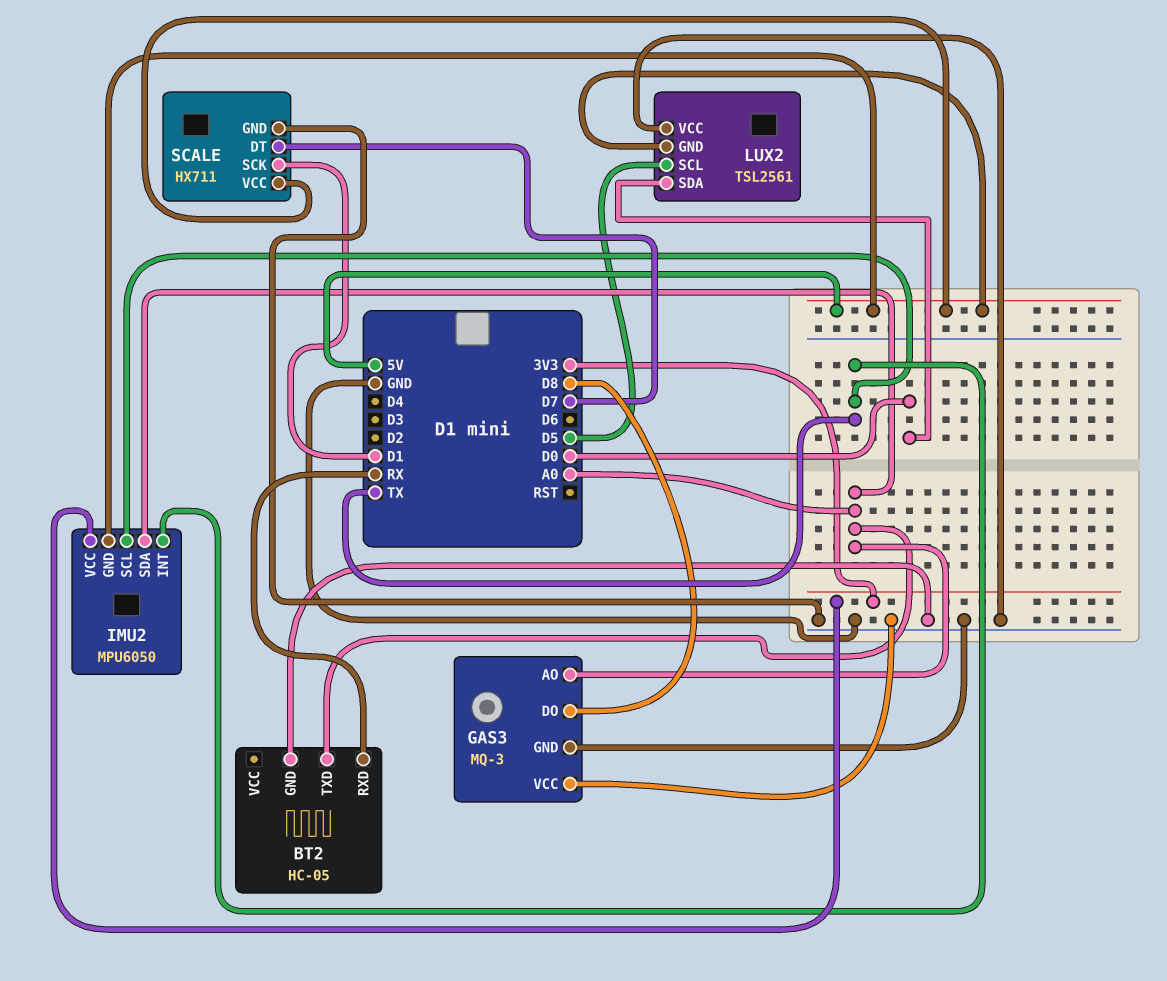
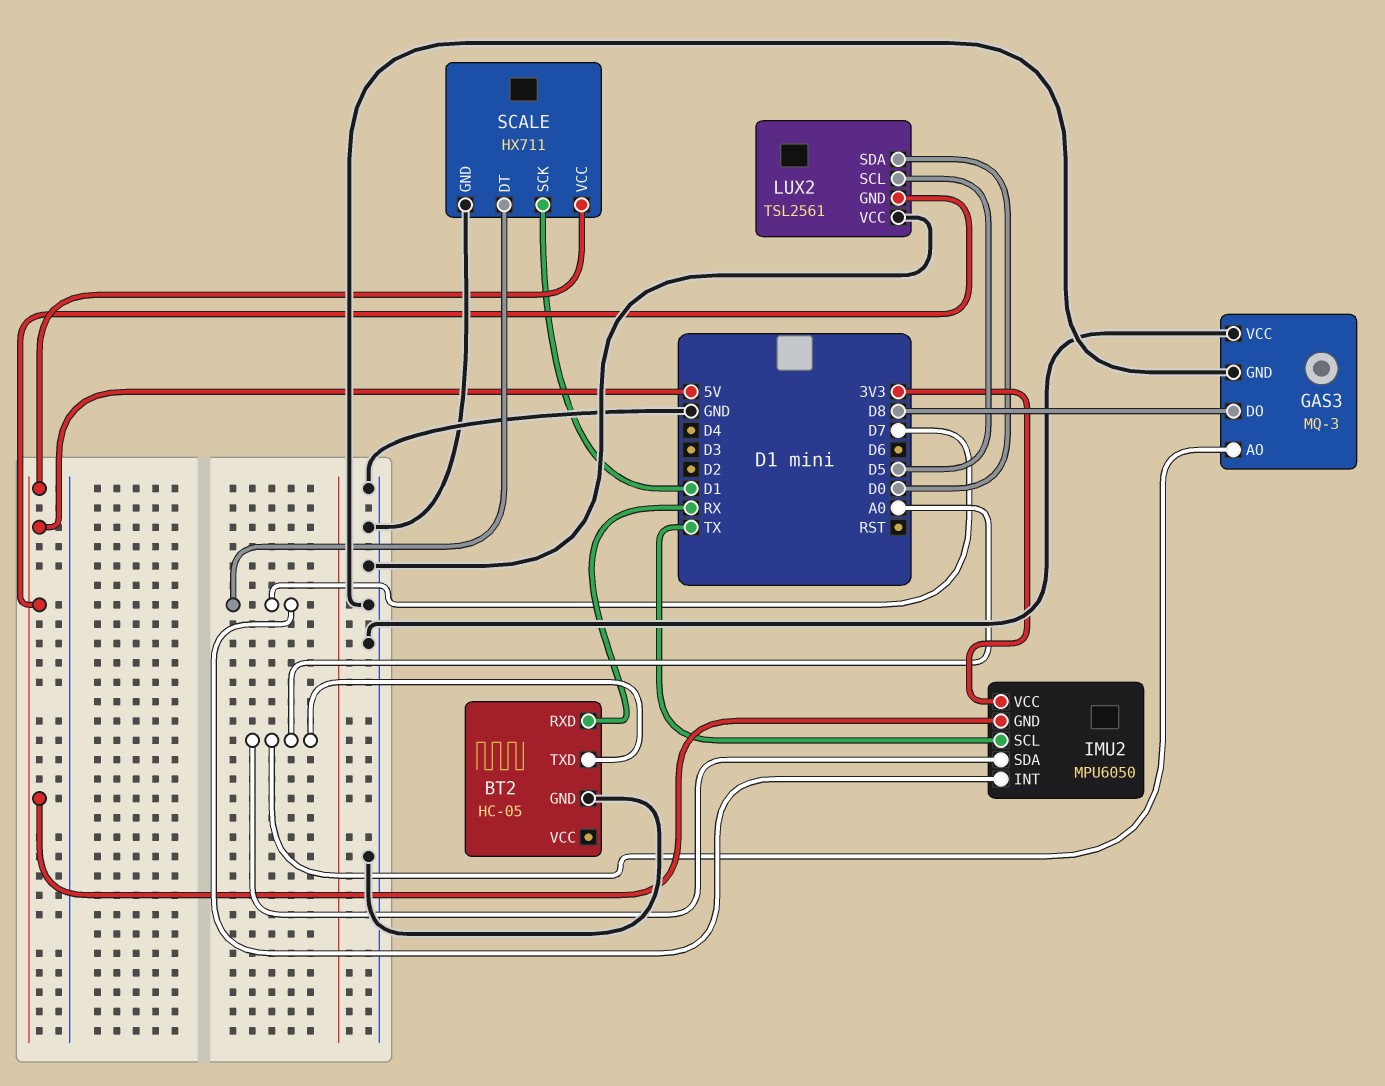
IMU2 pin INT: TX -> D7

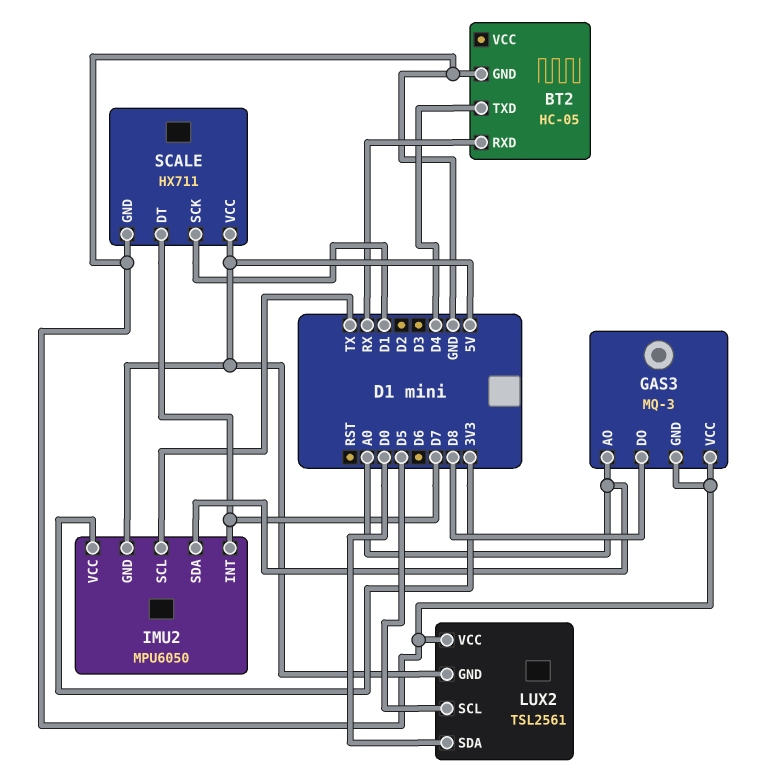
BT2 pin TXD: A0 -> D4

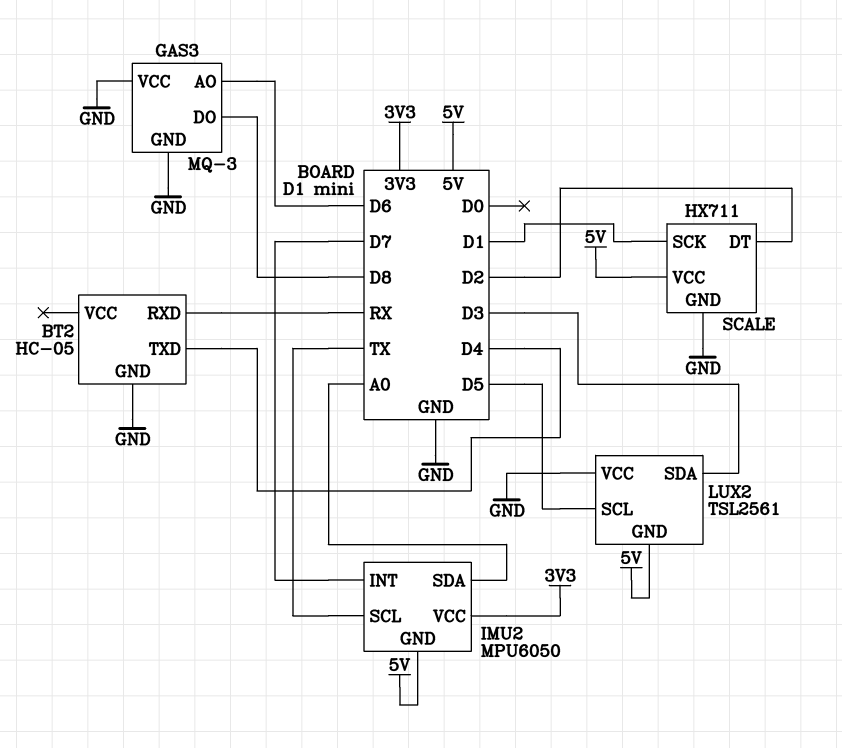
GAS3 pin AO: A0 -> D6
LUX2 pin SDA: D0 -> D3
SCALE pin DT: D7 -> D2

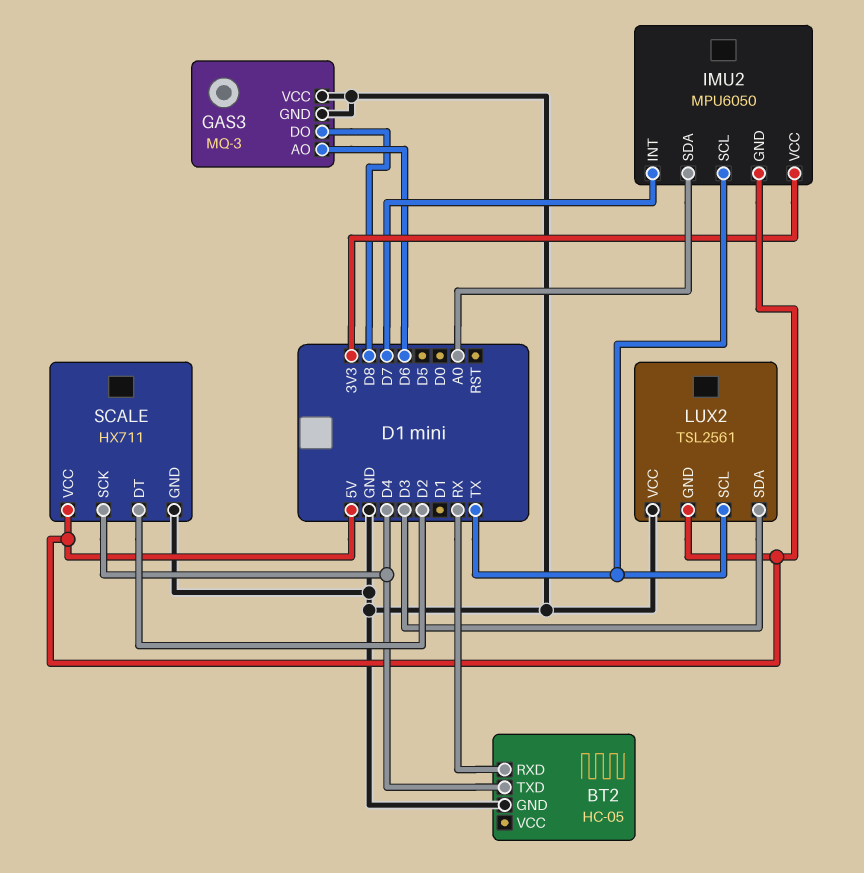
LUX2 pin SCL: D5 -> TX
SCALE pin SCK: D1 -> D4

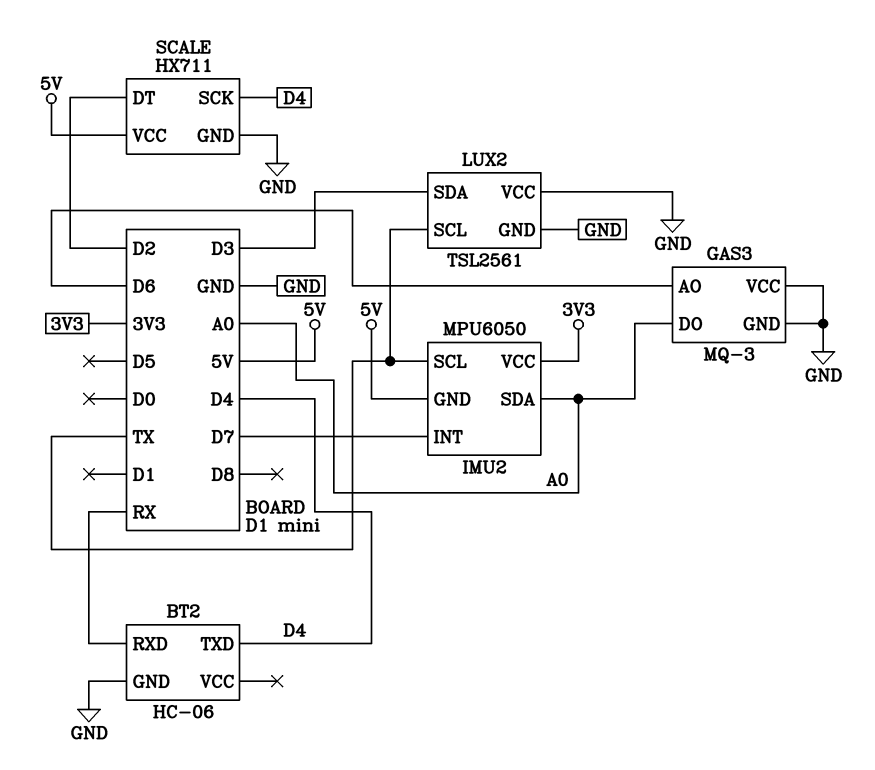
BT2: HC-05 -> HC-06
GAS3 pin DO: D8 -> A0
LUX2 pin GND: 5V -> GND

